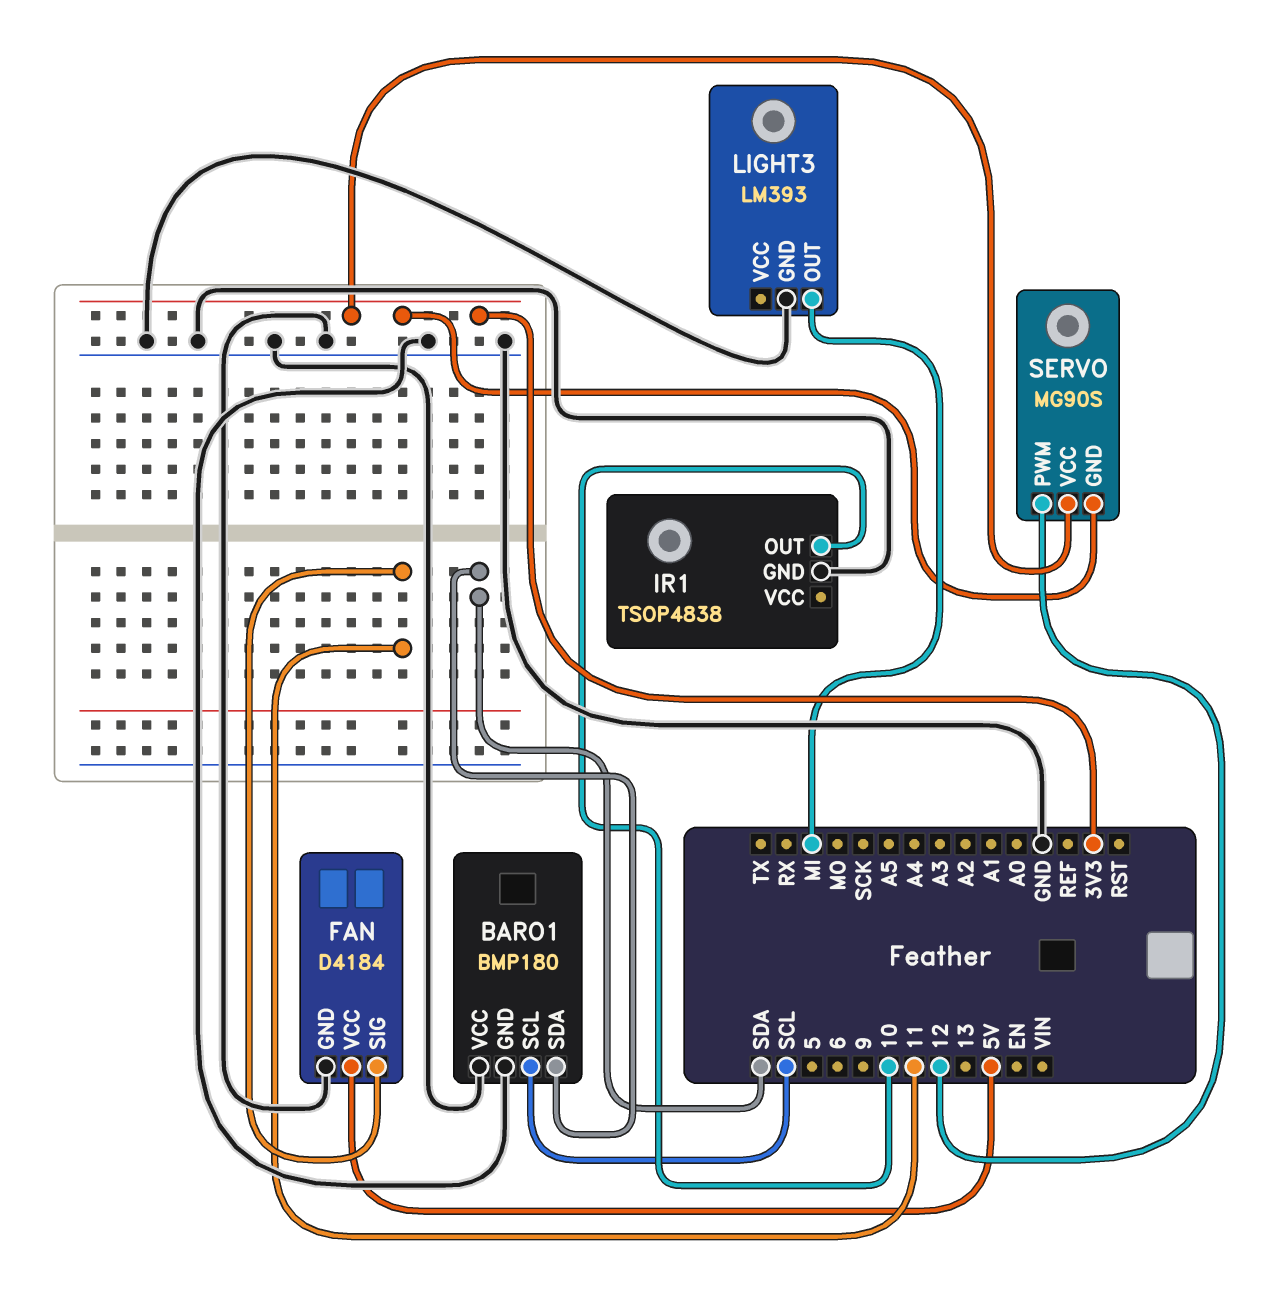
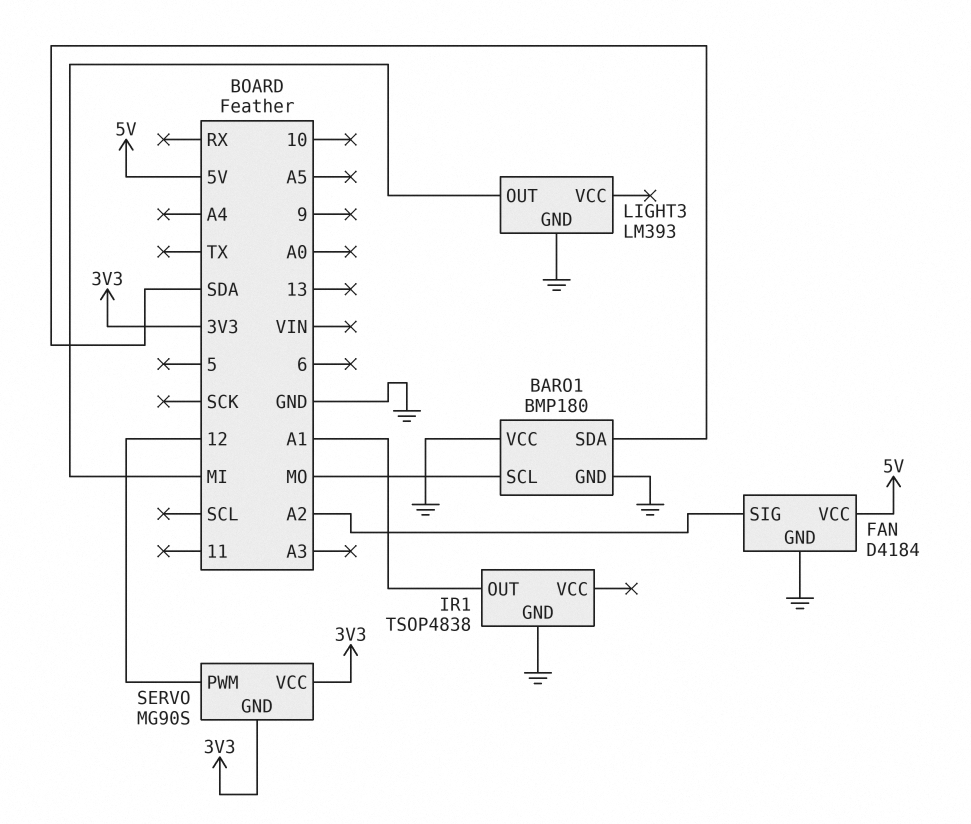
BARO1 pin SCL: SCL -> MO
FAN pin SIG: 11 -> A2
IR1 pin OUT: 10 -> A1

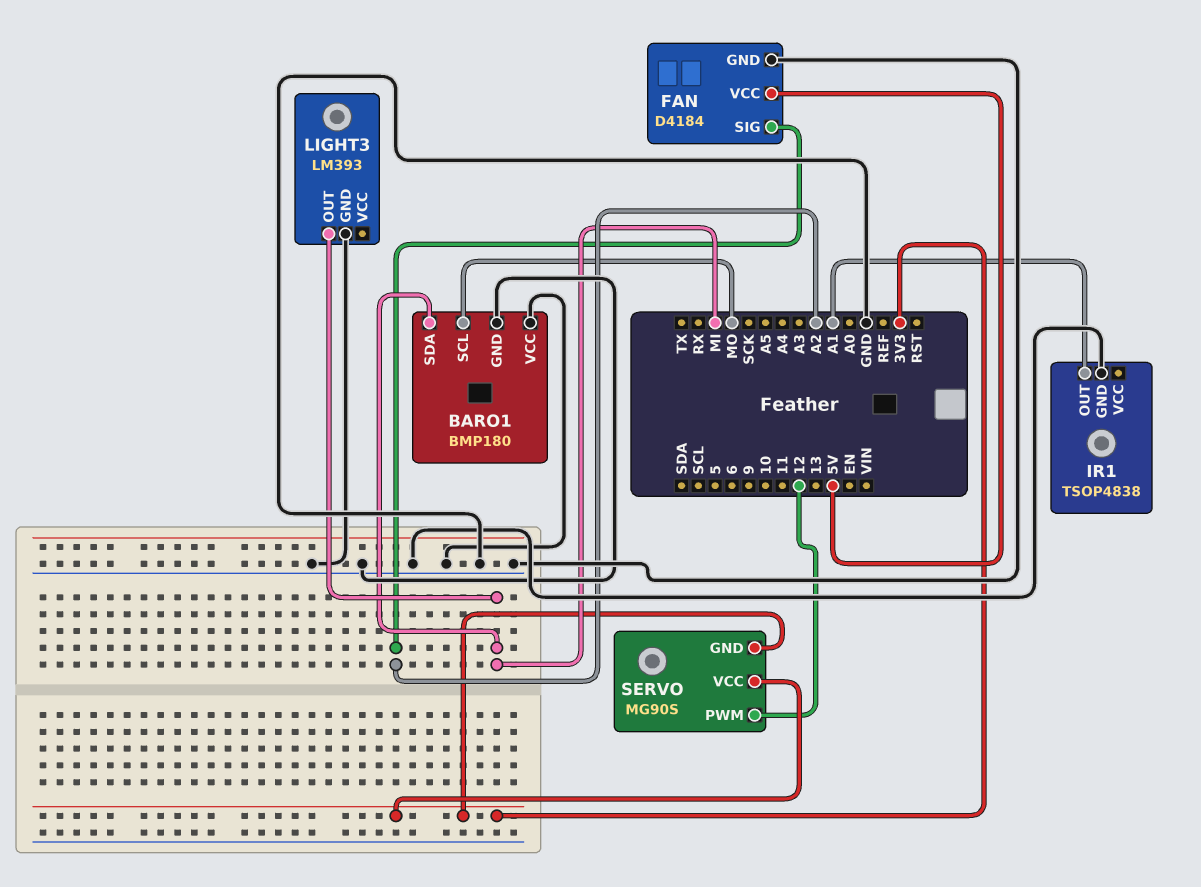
BARO1 pin SDA: SDA -> MI

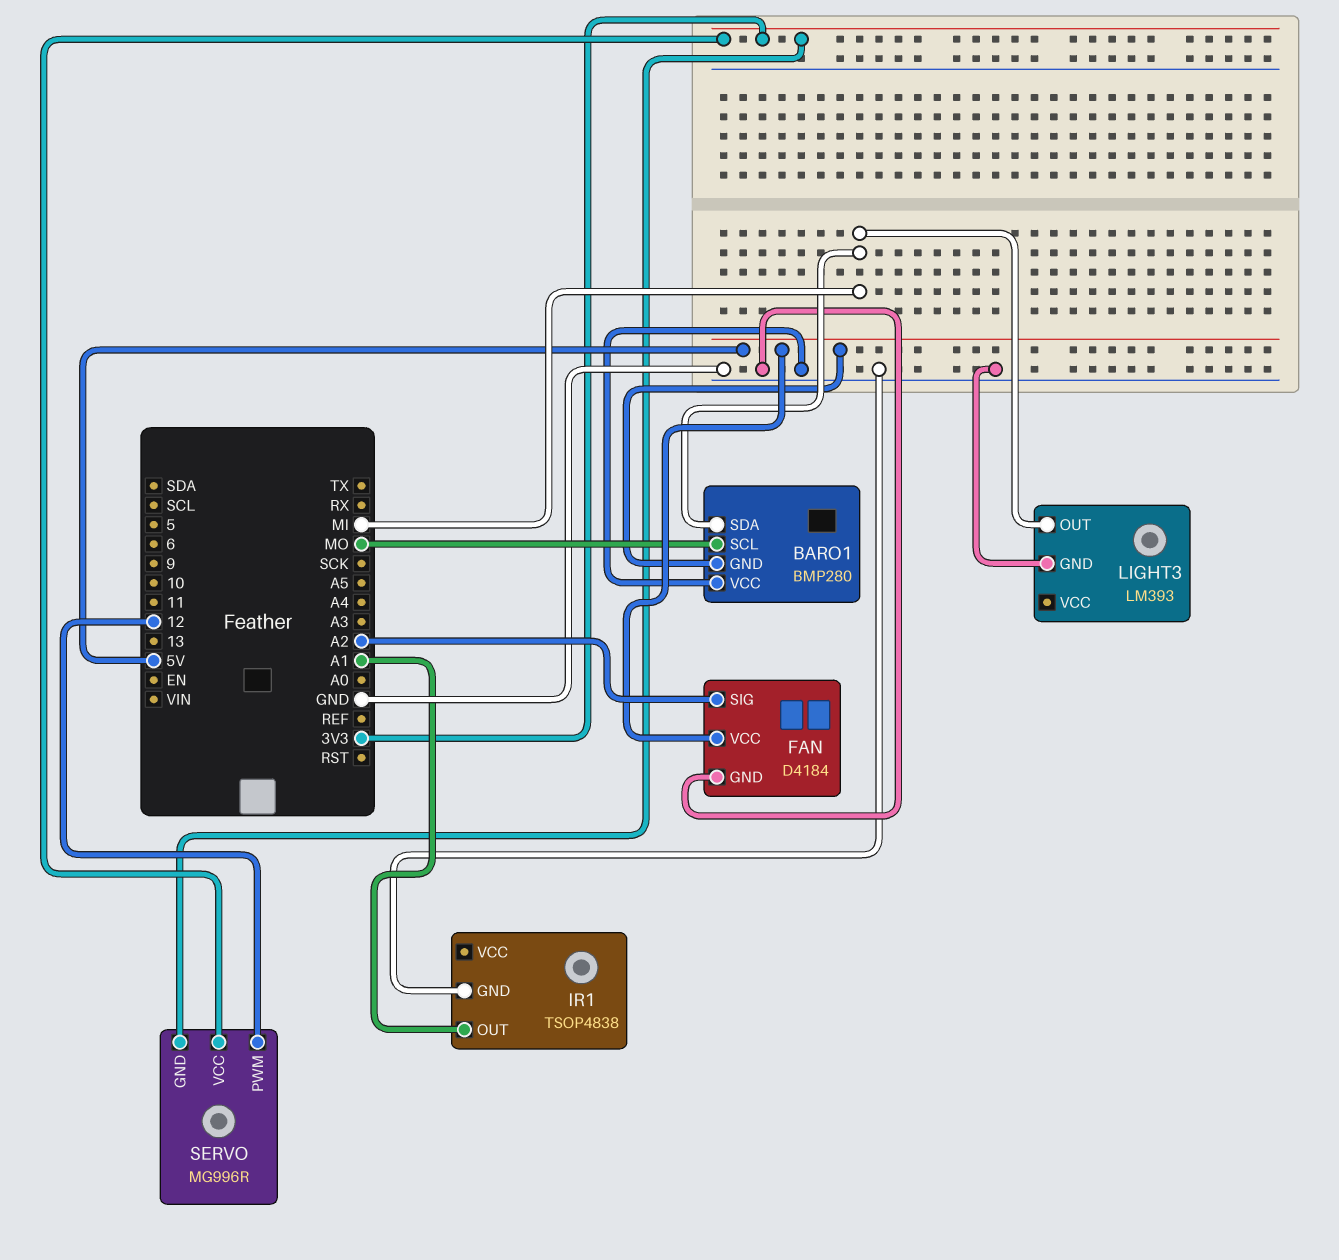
BARO1: BMP180 -> BMP280
BARO1 pin GND: GND -> 5V
SERVO: MG90S -> MG996R

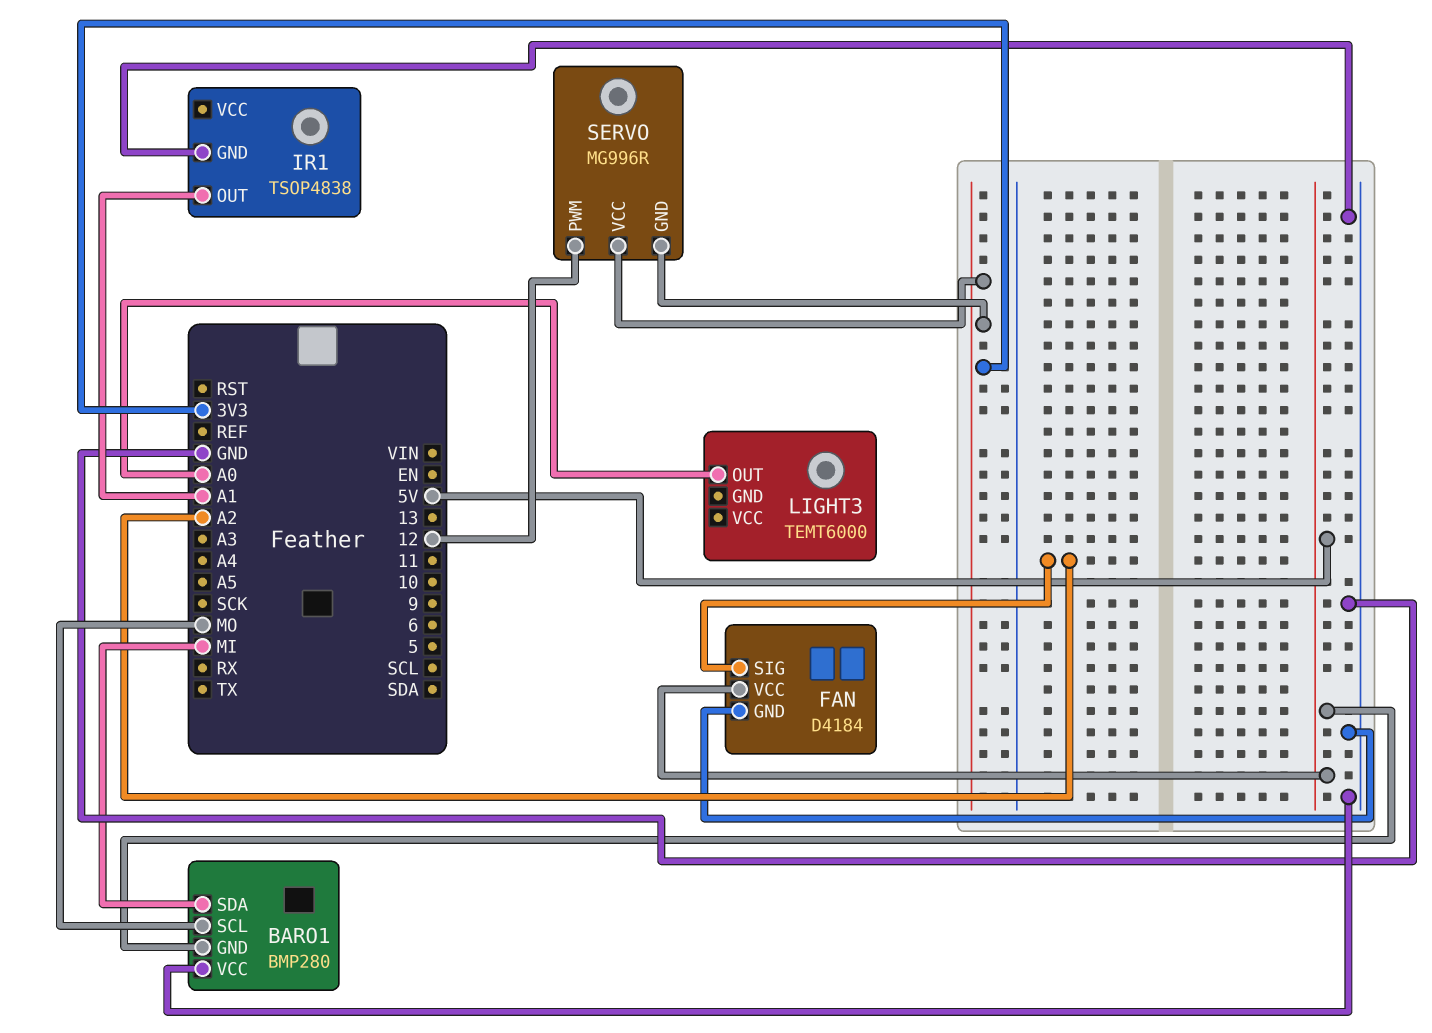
LIGHT3: LM393 -> TEMT6000
LIGHT3 pin GND: GND -> none
LIGHT3 pin OUT: MI -> A0

